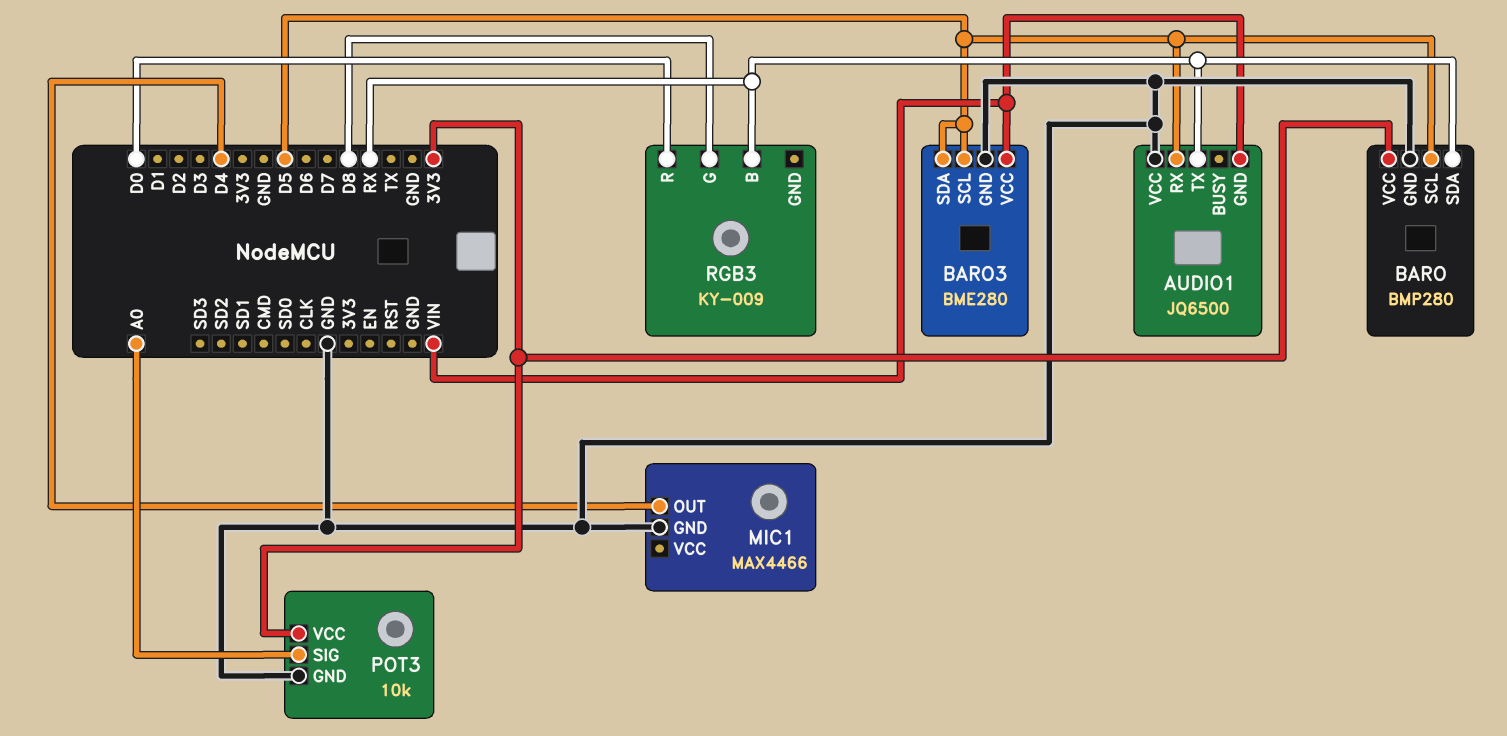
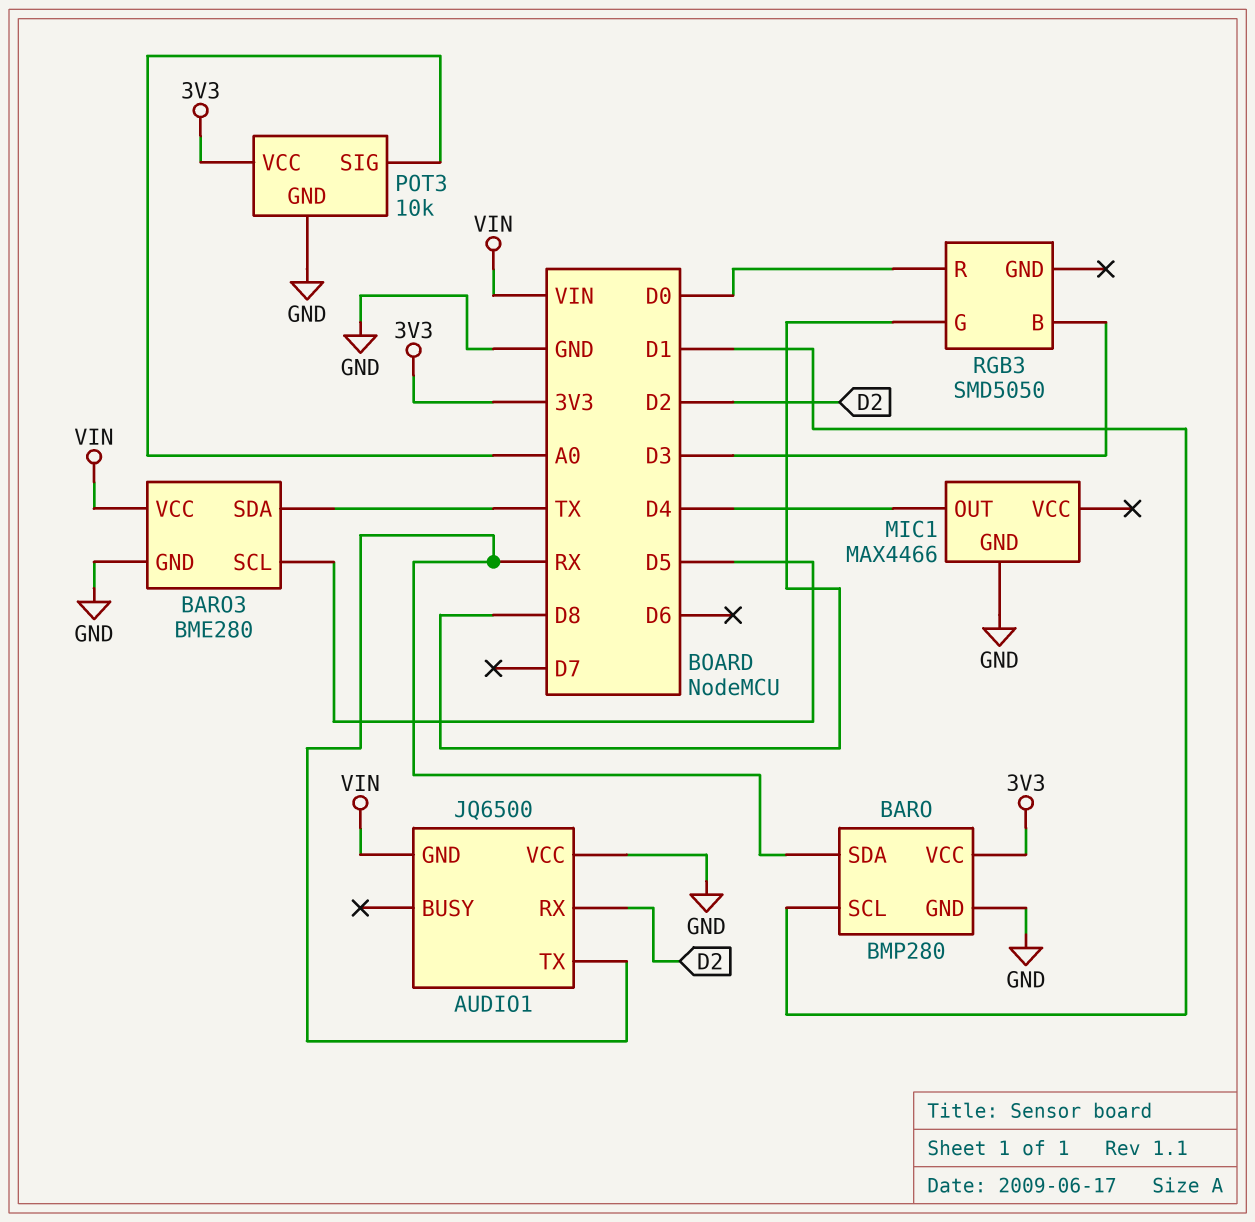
AUDIO1 pin RX: D5 -> D2
BARO pin SCL: D5 -> D1
BARO3 pin SDA: D5 -> TX
RGB3: KY-009 -> SMD5050
RGB3 pin B: RX -> D3

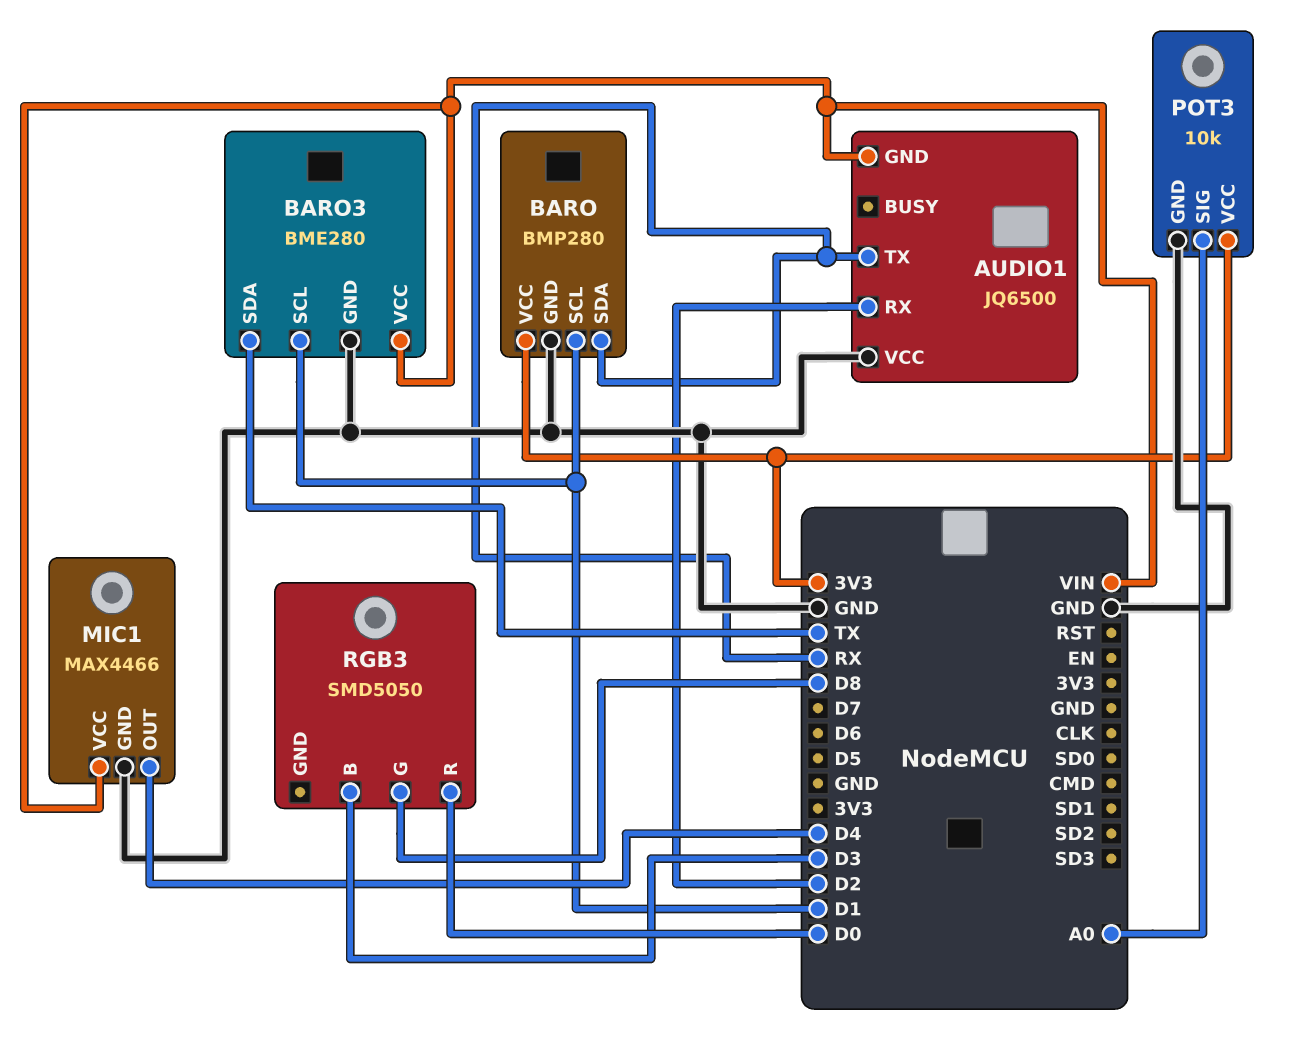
BARO3 pin SCL: D5 -> D1
MIC1 pin VCC: none -> VIN

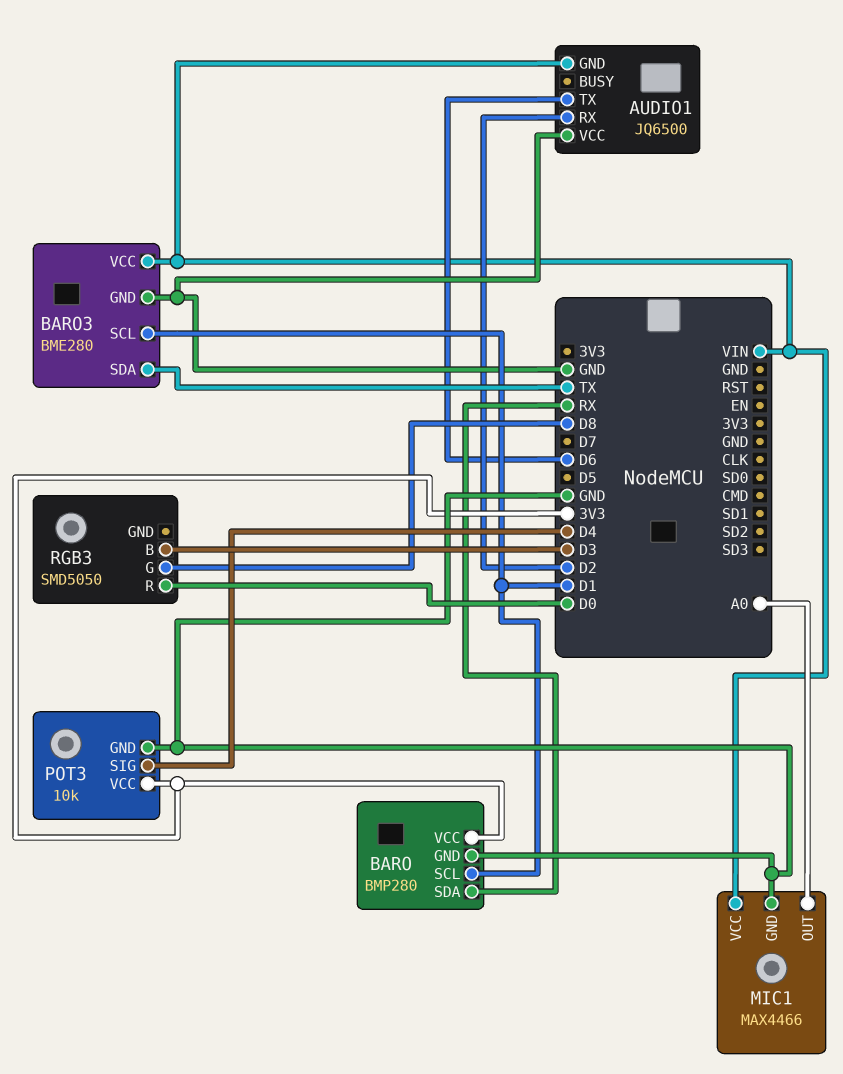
AUDIO1 pin TX: RX -> D6
MIC1 pin OUT: D4 -> A0
POT3 pin SIG: A0 -> D4

